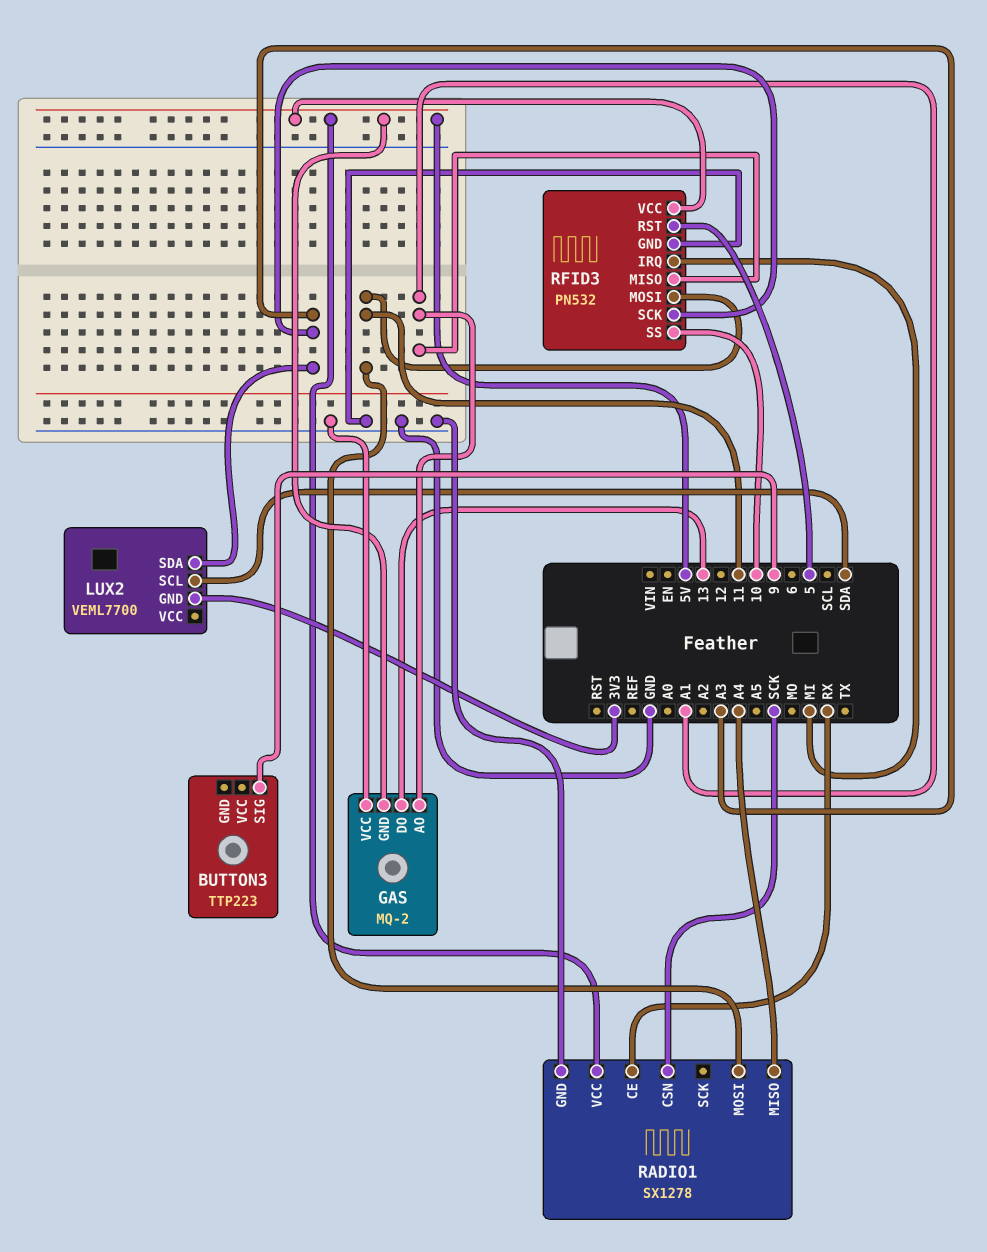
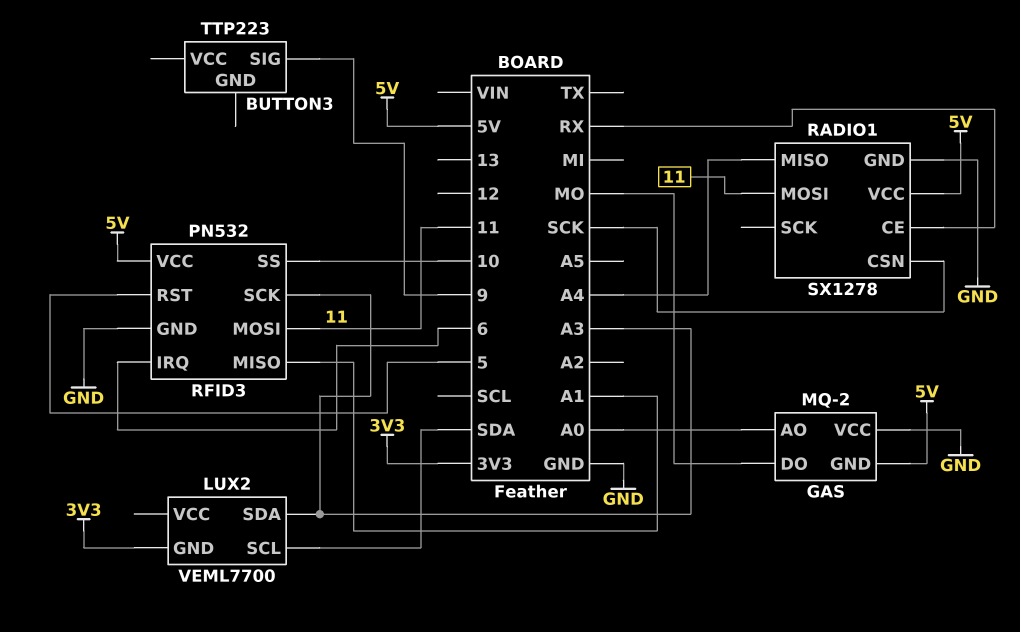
GAS pin AO: A1 -> A0
GAS pin DO: 13 -> MO
RFID3 pin IRQ: MI -> 6

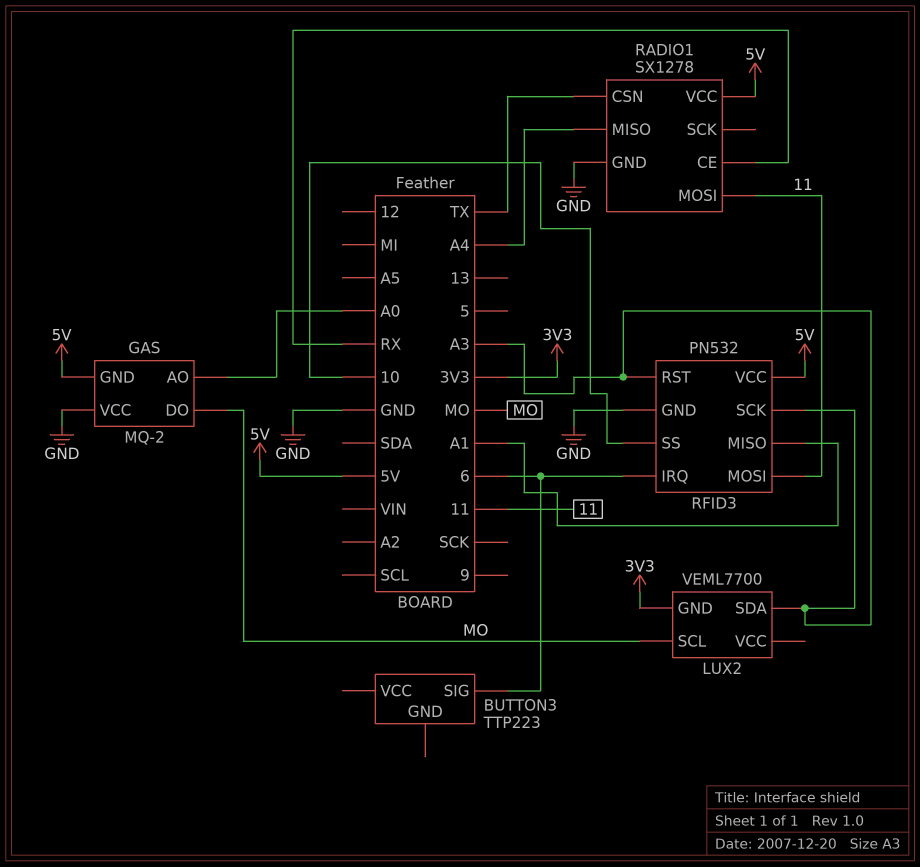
BUTTON3 pin SIG: 9 -> 6
LUX2 pin SCL: SDA -> MO
RADIO1 pin CSN: SCK -> TX
RFID3 pin RST: 5 -> A3

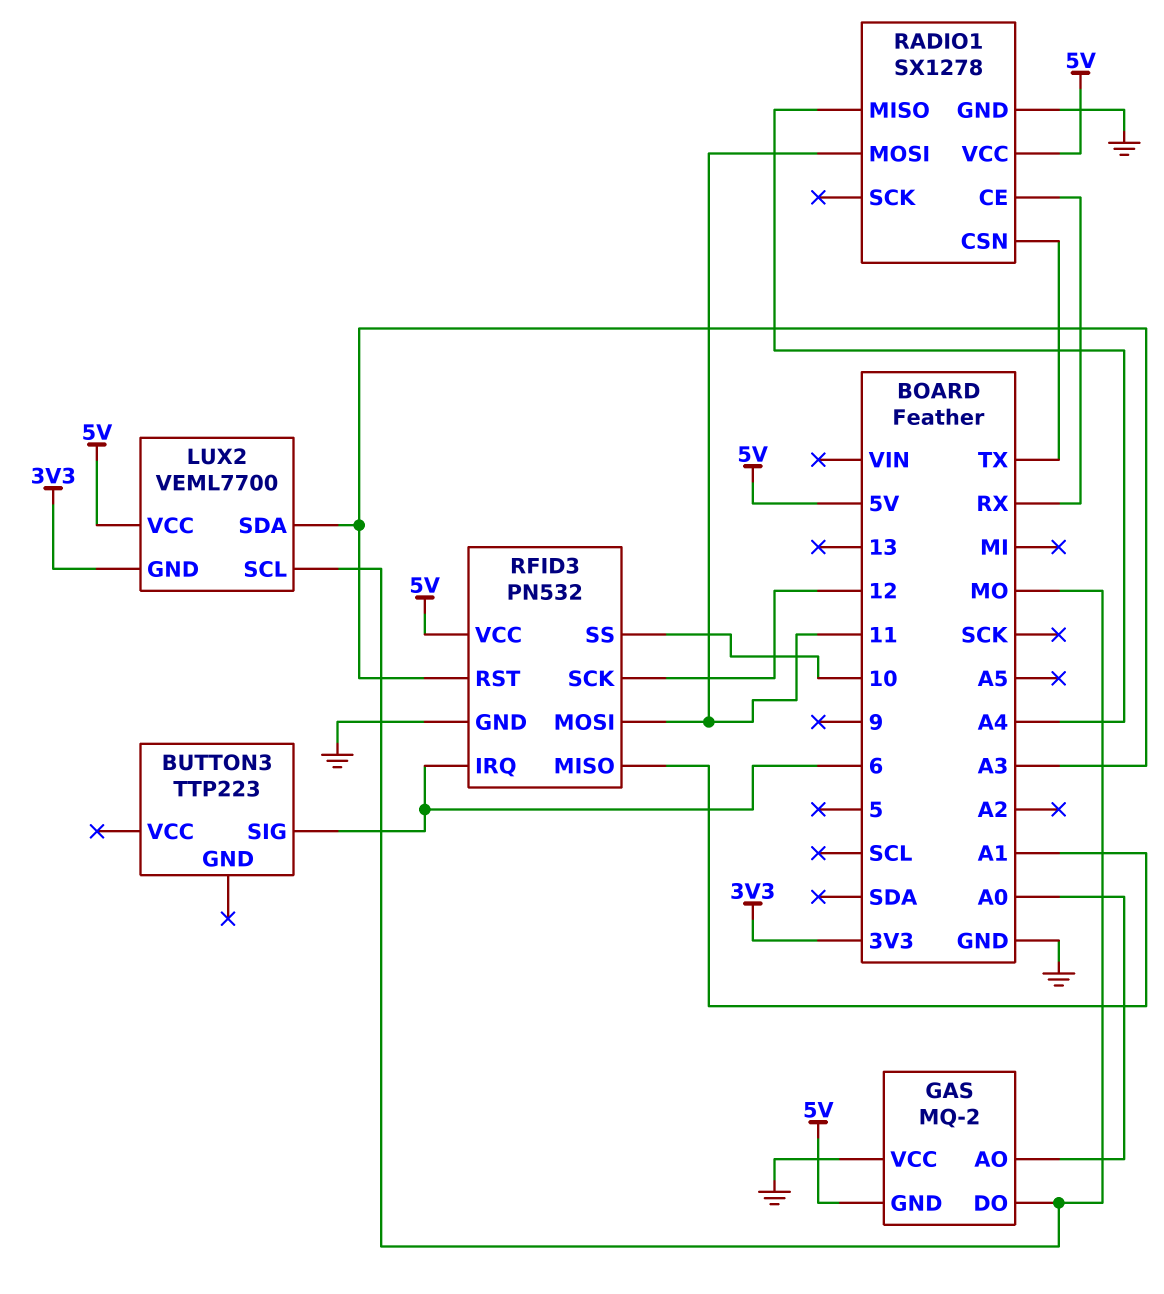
LUX2 pin VCC: none -> 5V
RFID3 pin SCK: A3 -> 12

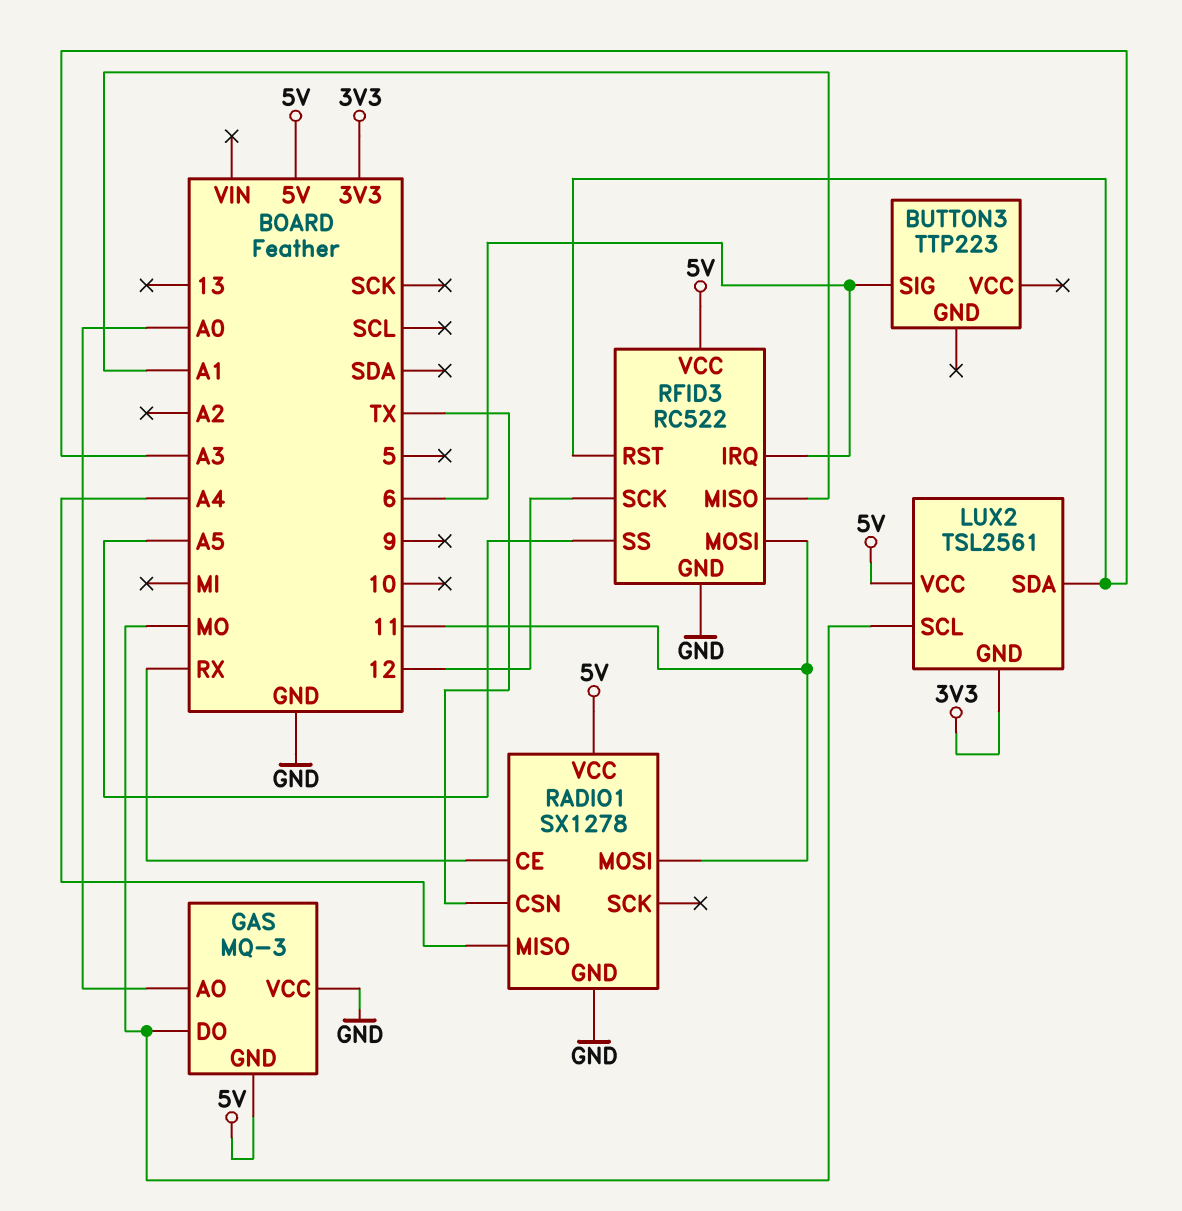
GAS: MQ-2 -> MQ-3
LUX2: VEML7700 -> TSL2561
RFID3: PN532 -> RC522
RFID3 pin SS: 10 -> A5

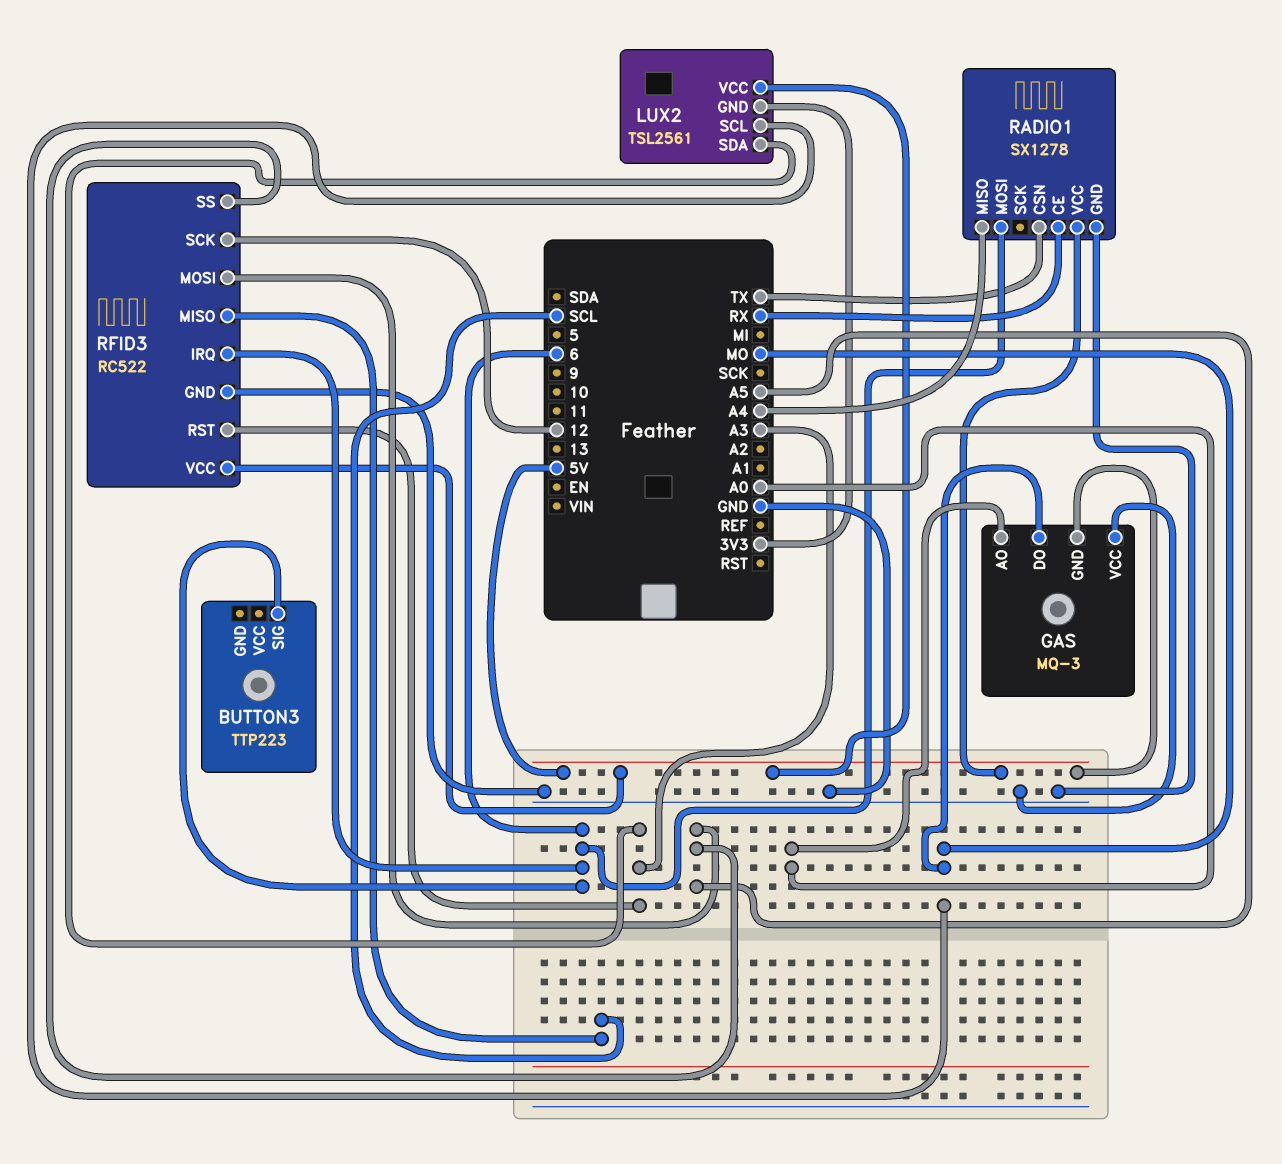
RADIO1 pin MOSI: 11 -> 6
RFID3 pin MISO: A1 -> SCL
RFID3 pin MOSI: 11 -> A5

